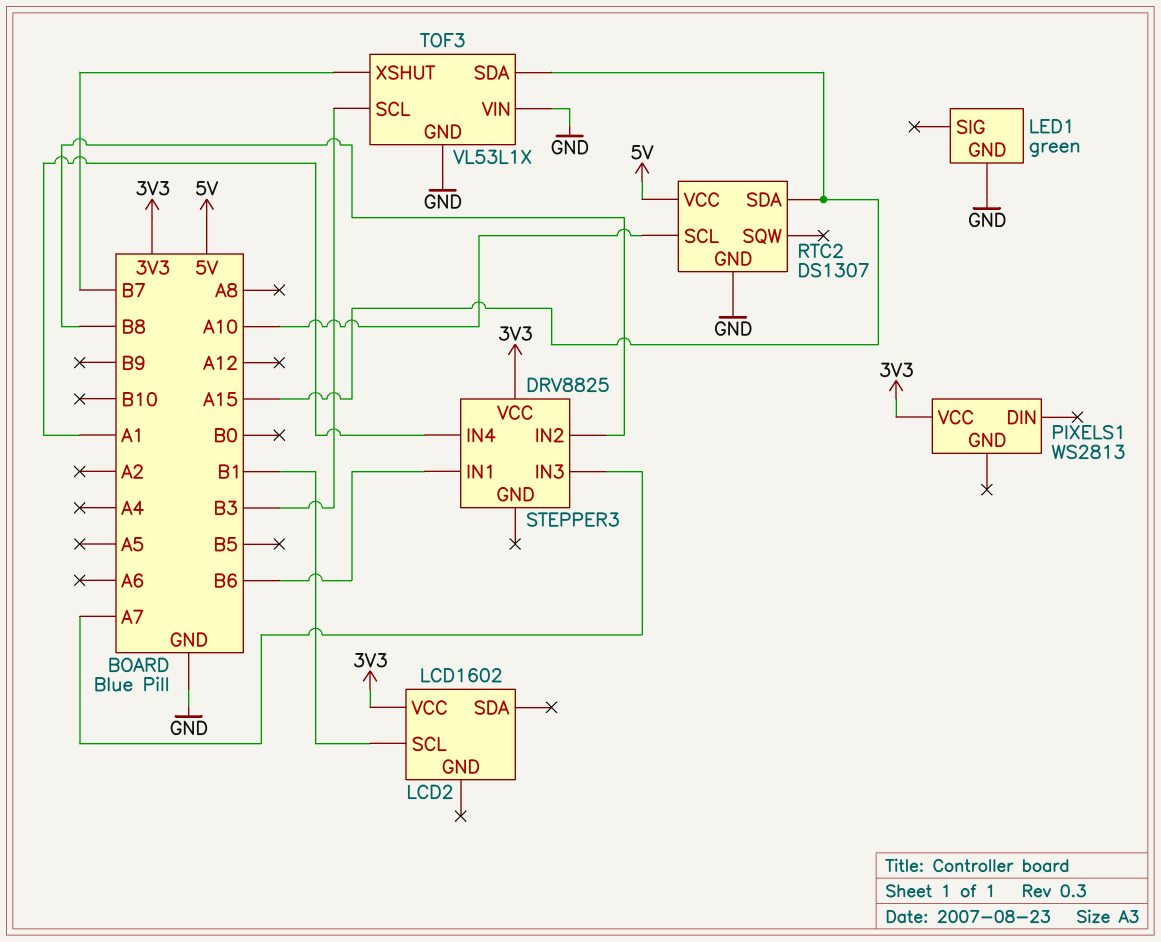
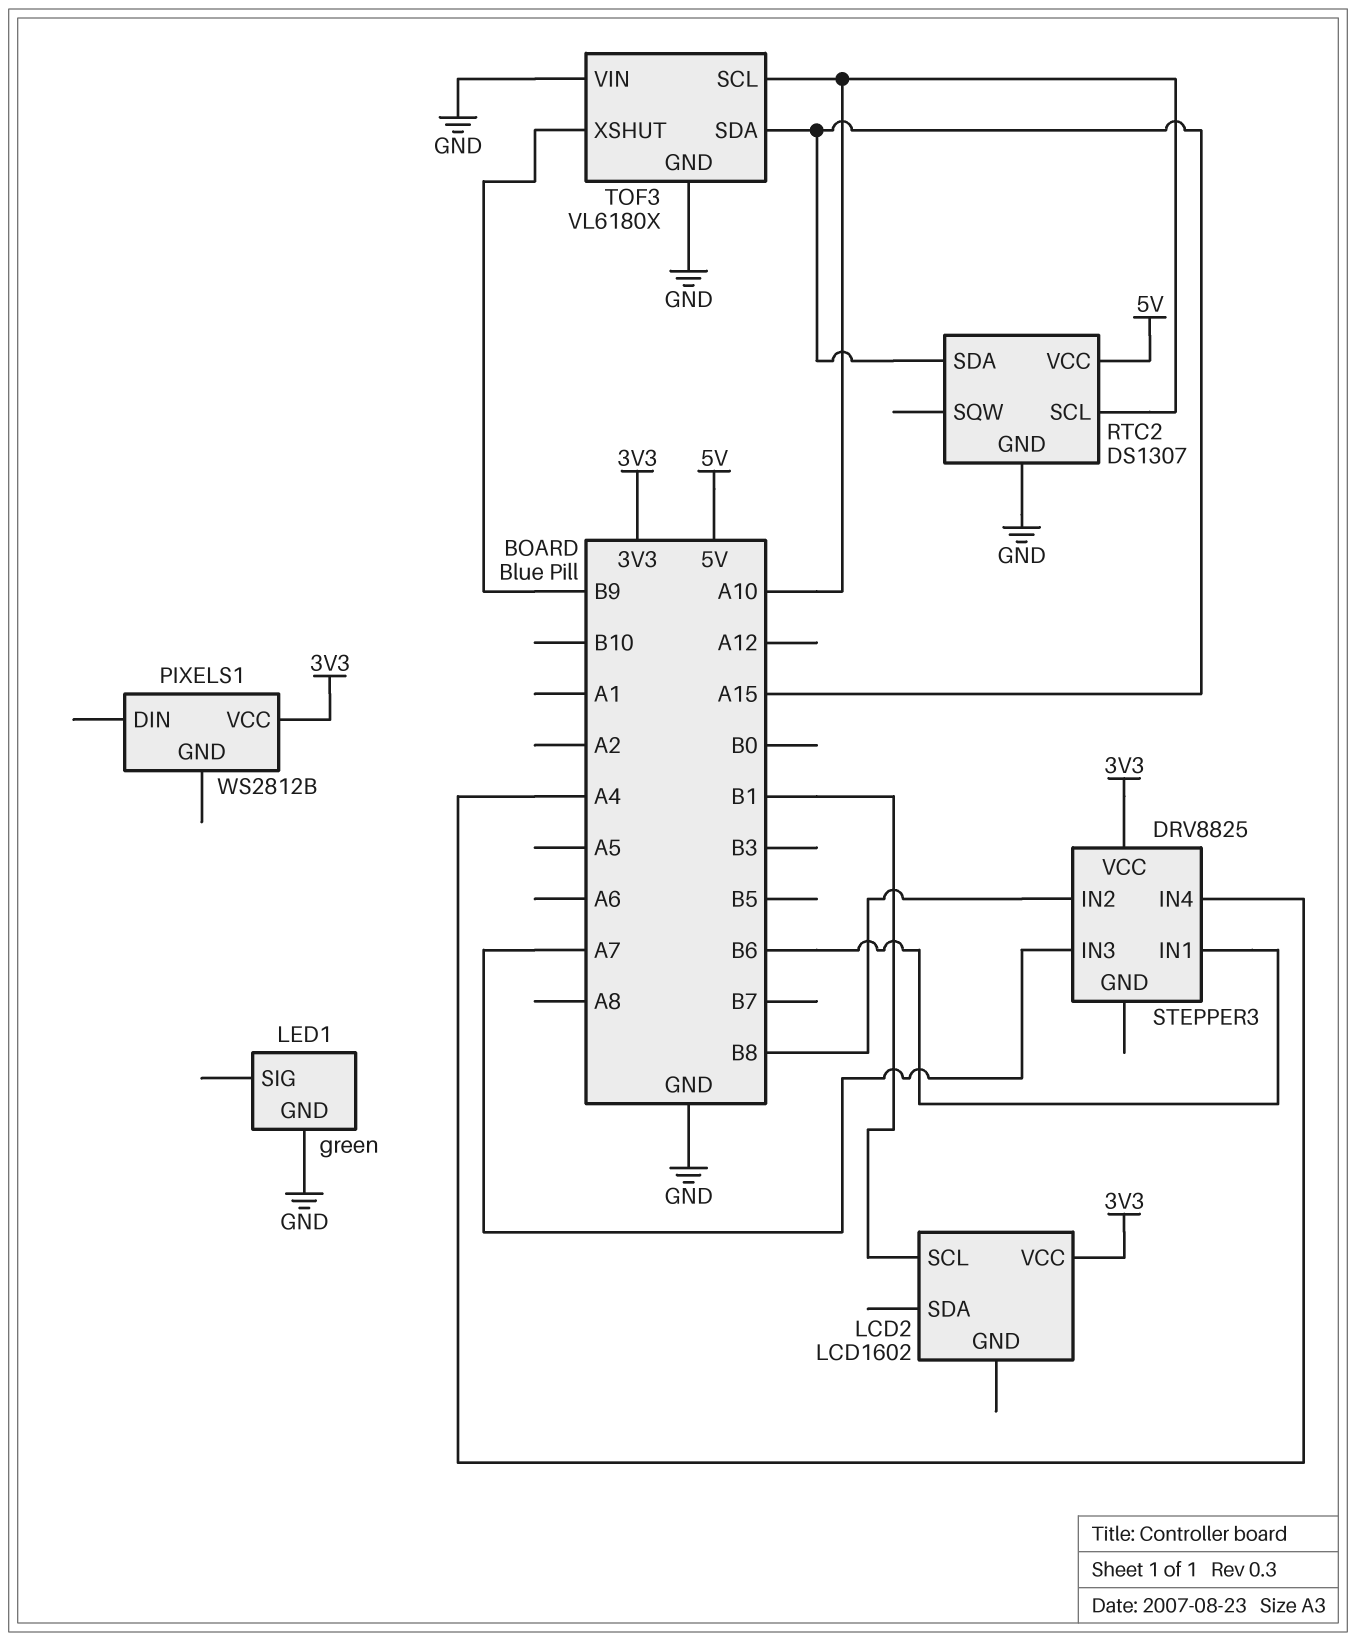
PIXELS1: WS2813 -> WS2812B
STEPPER3 pin IN4: A1 -> A4
TOF3: VL53L1X -> VL6180X
TOF3 pin SCL: B3 -> A10
TOF3 pin XSHUT: B7 -> B9

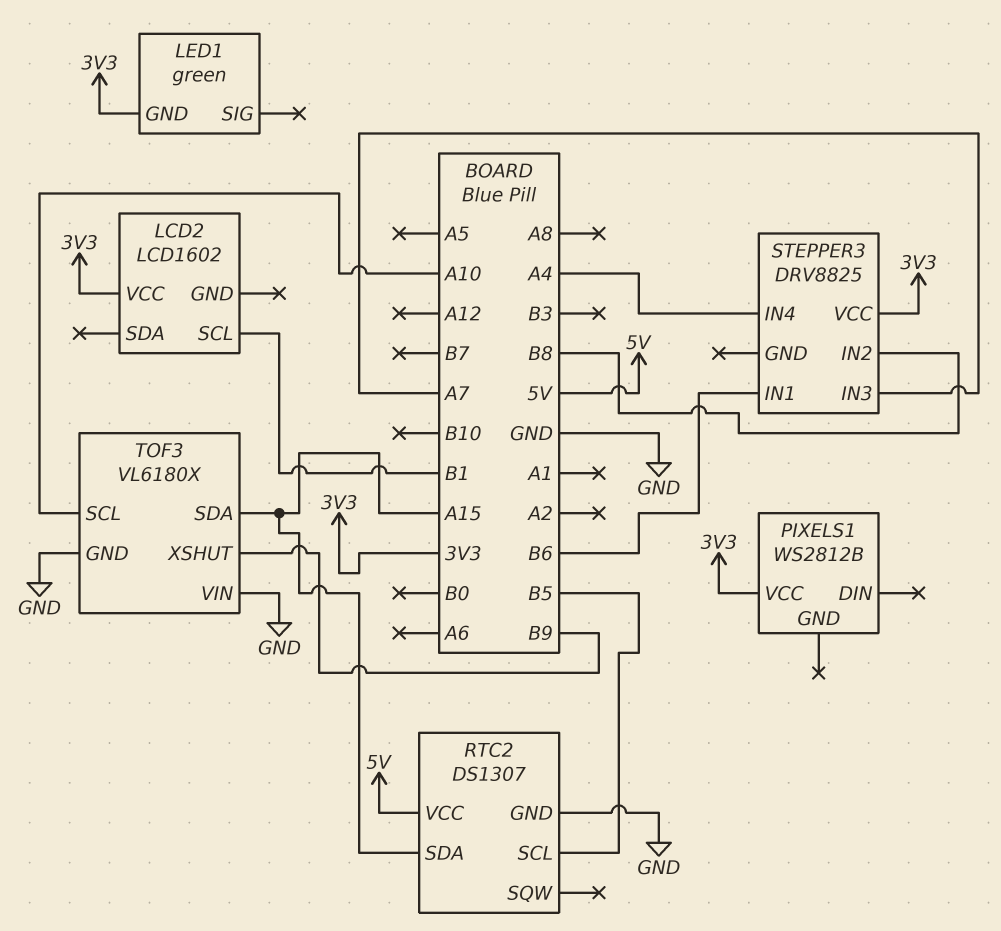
LED1 pin GND: GND -> 3V3
RTC2 pin SCL: A10 -> B5

